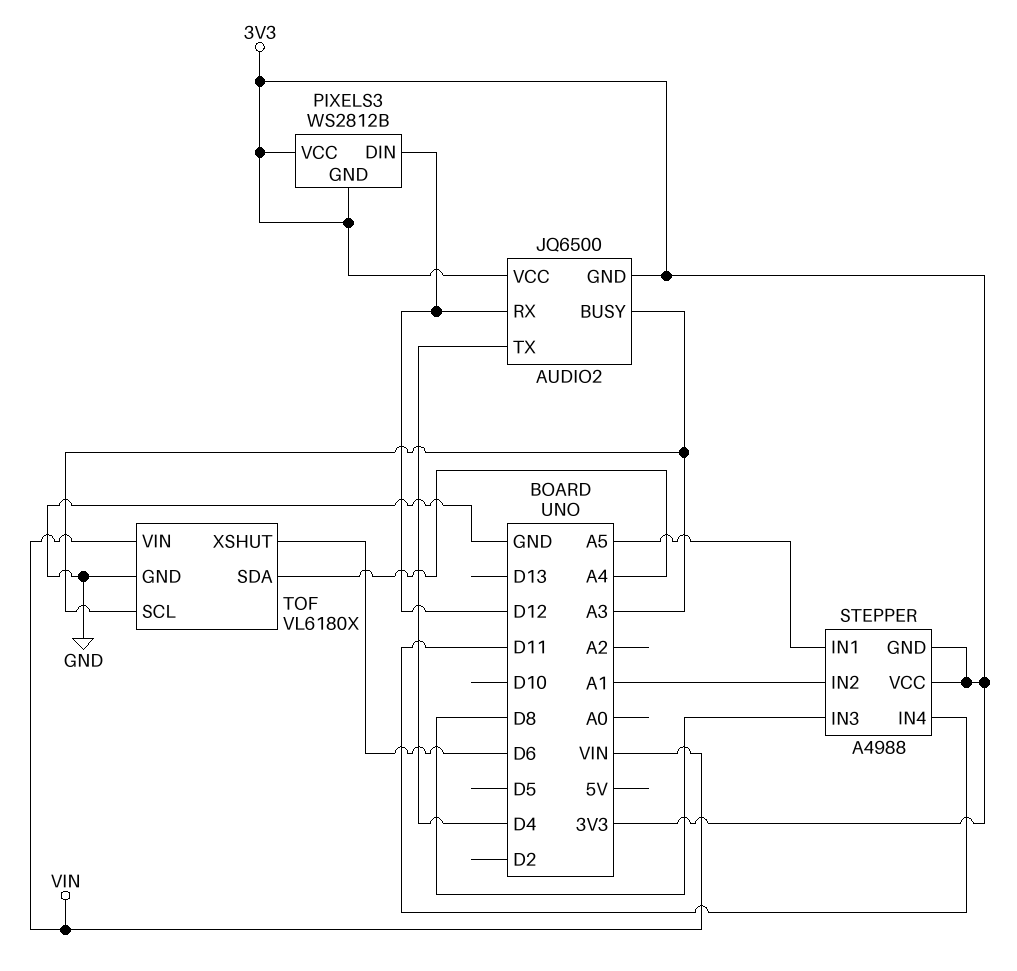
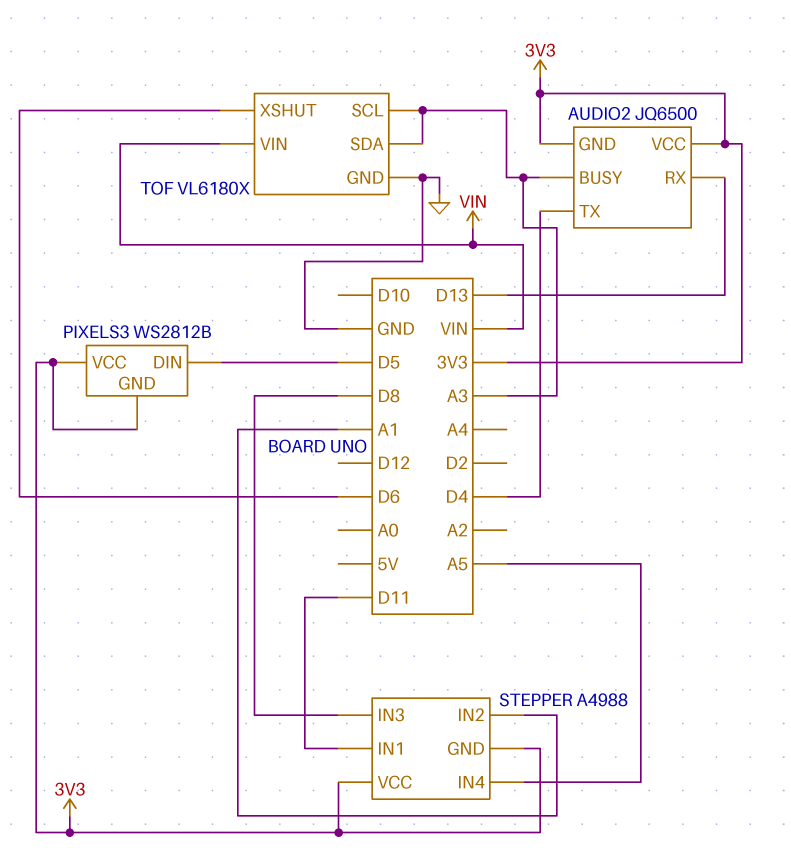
AUDIO2 pin RX: D12 -> D13
PIXELS3 pin DIN: D12 -> D5
STEPPER pin IN1: A5 -> D11
STEPPER pin IN4: D11 -> A5
TOF pin SDA: A4 -> A3

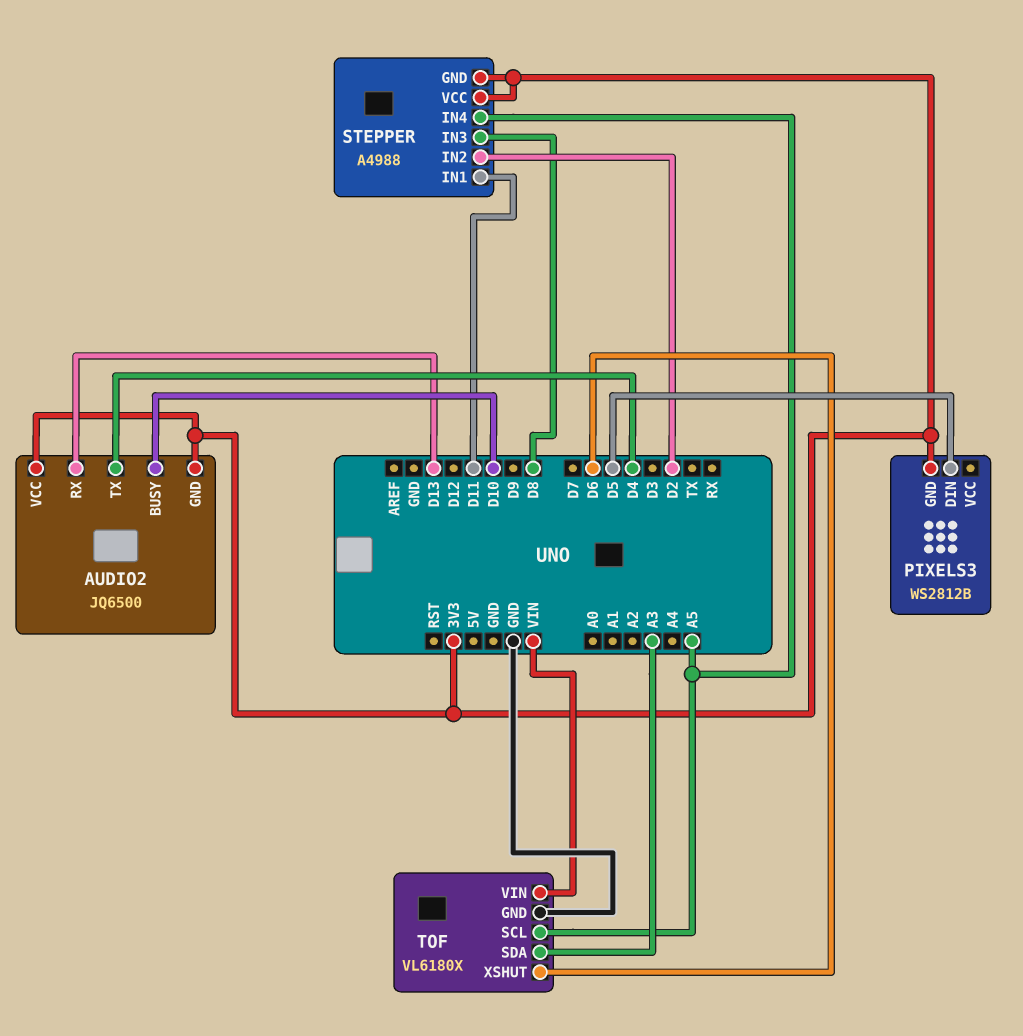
AUDIO2 pin BUSY: A3 -> D10
PIXELS3 pin VCC: 3V3 -> none
STEPPER pin IN2: A1 -> D2
TOF pin SCL: A3 -> A5

